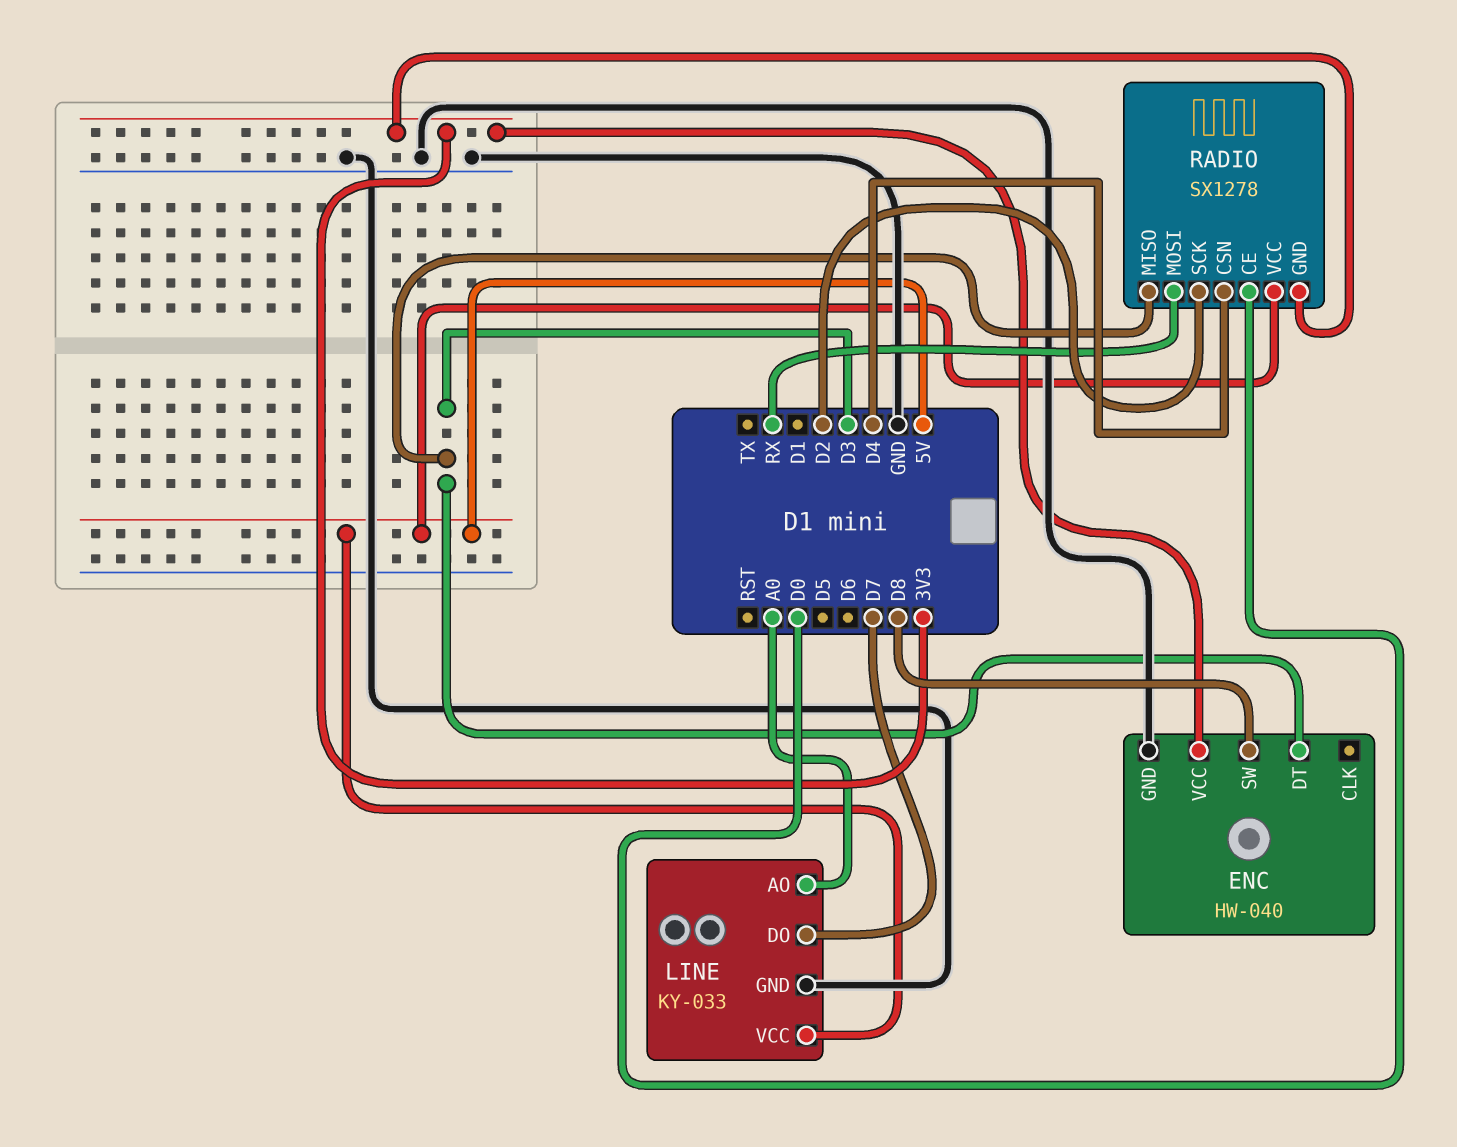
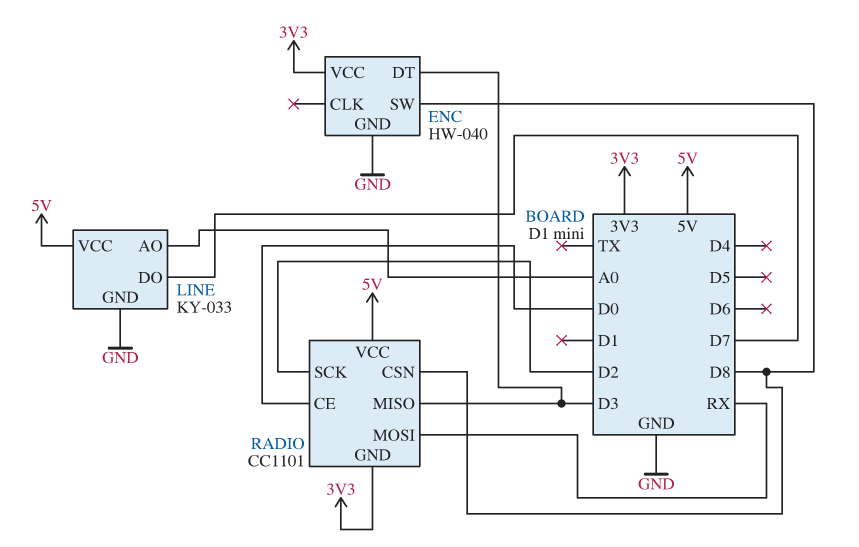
RADIO: SX1278 -> CC1101
RADIO pin CSN: D4 -> D8

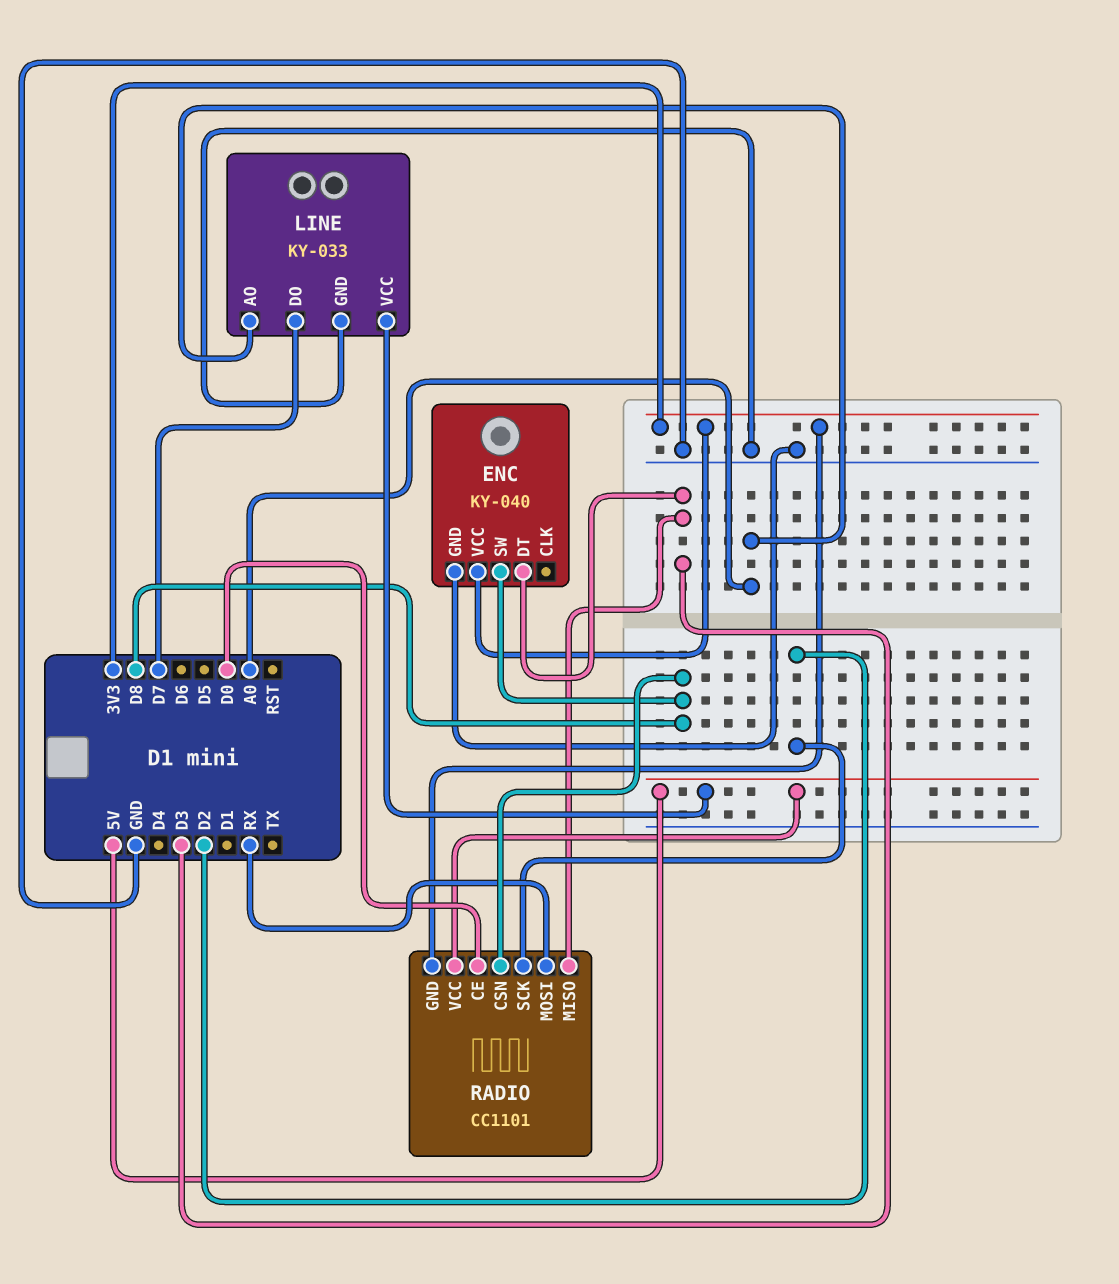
ENC: HW-040 -> KY-040

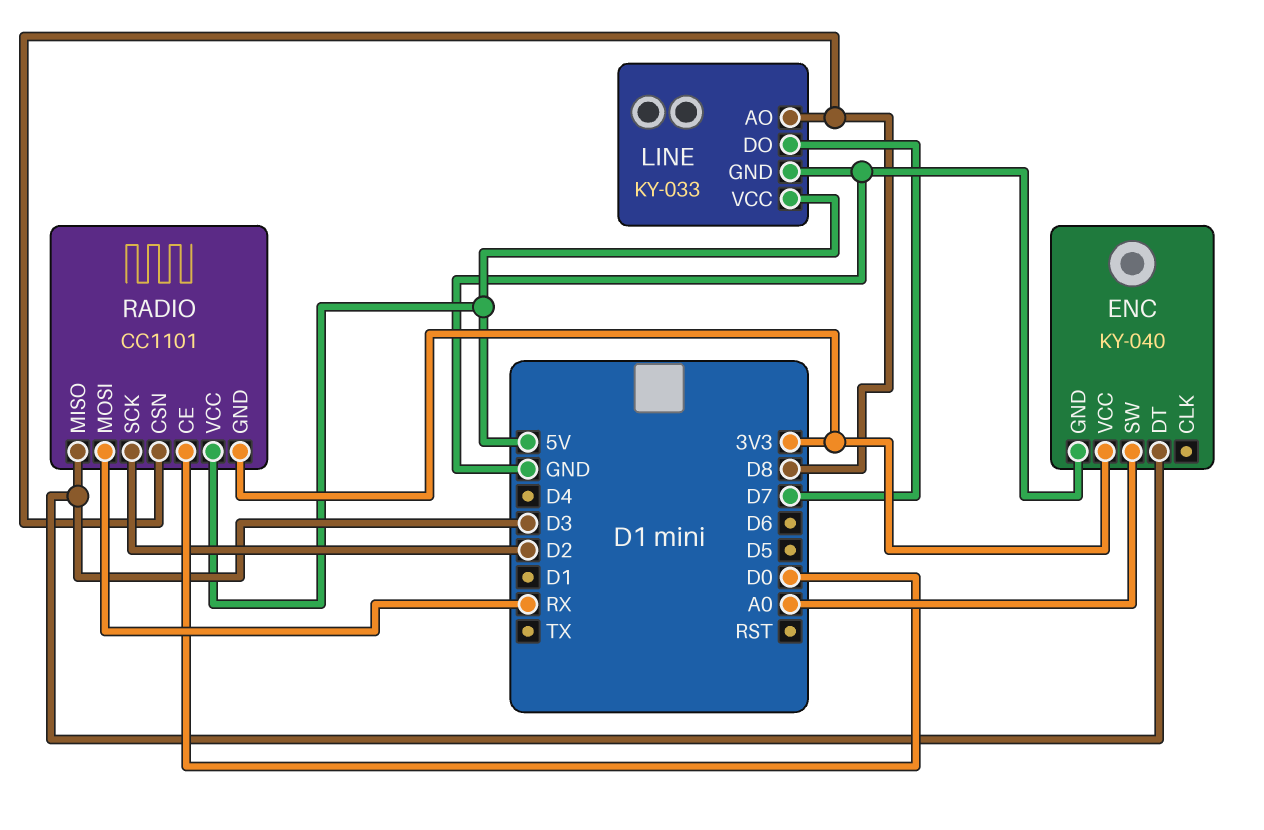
ENC pin SW: D8 -> A0
LINE pin AO: A0 -> D8

